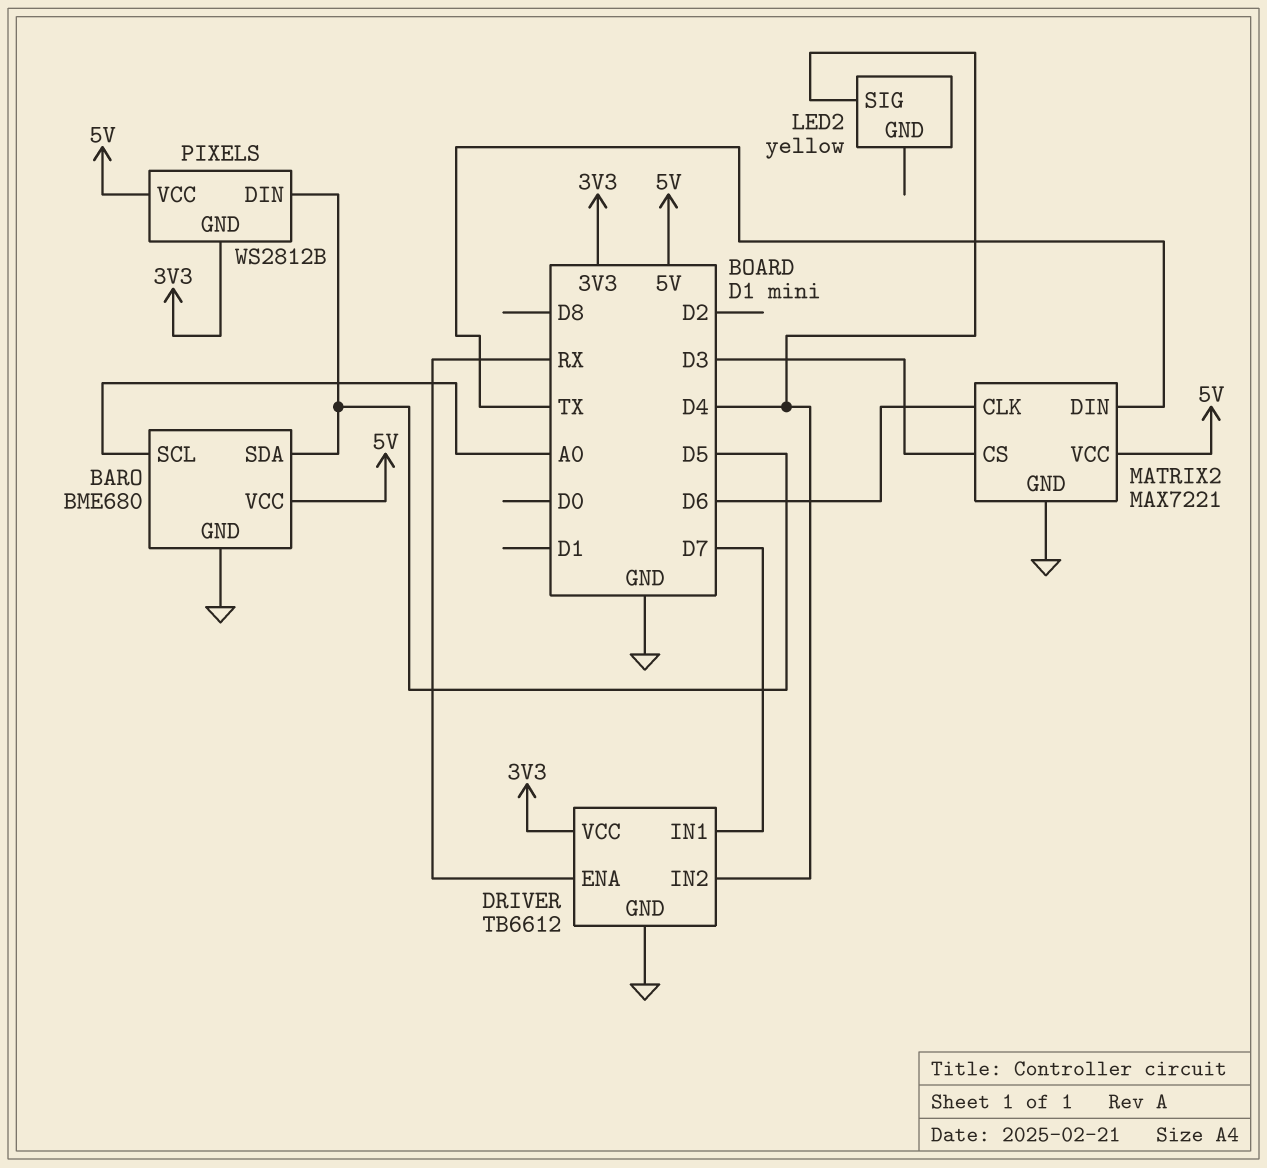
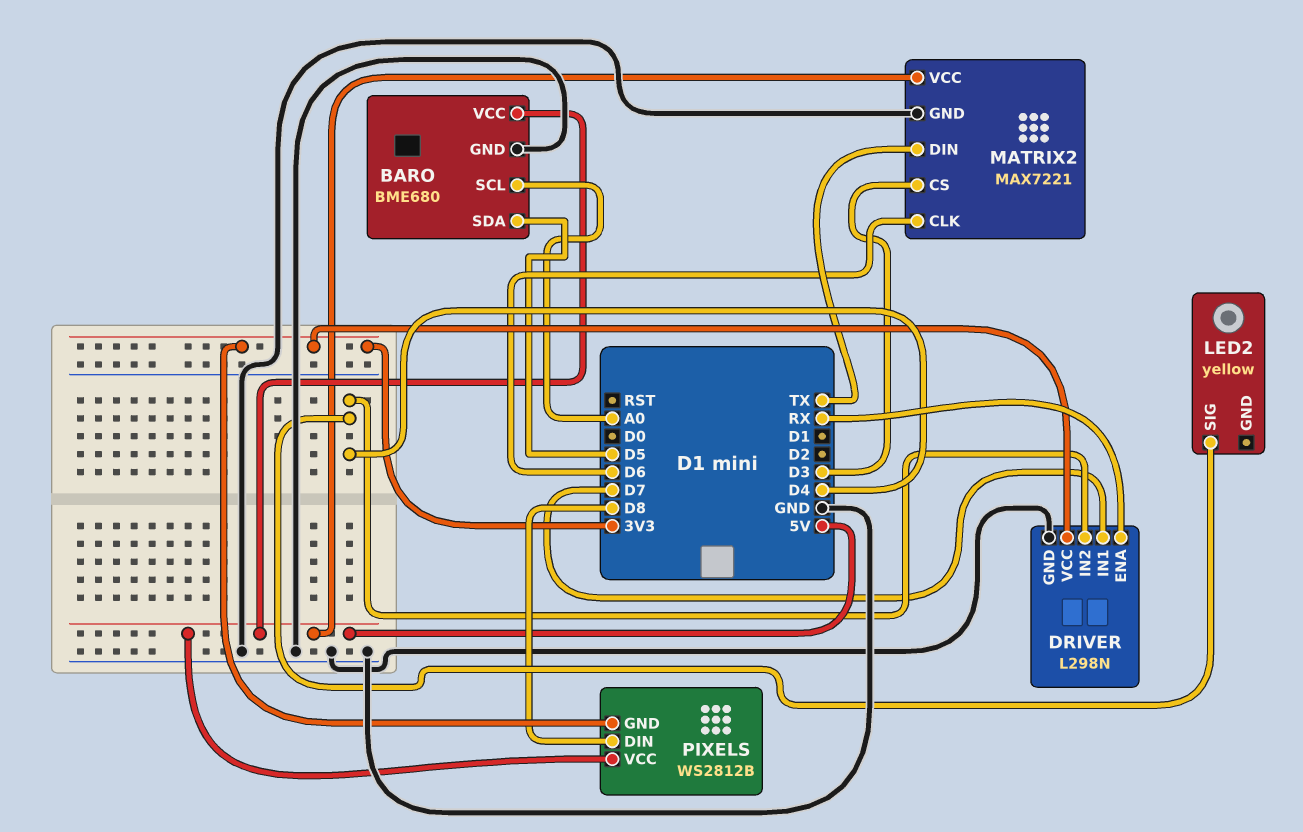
DRIVER: TB6612 -> L298N
PIXELS pin DIN: D5 -> D8

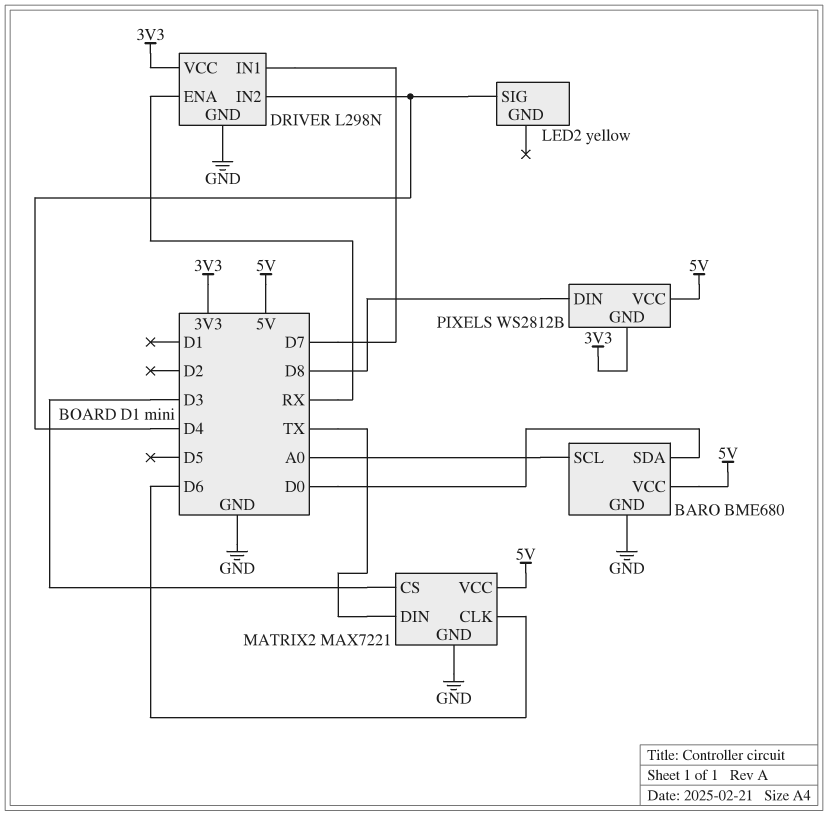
BARO pin SDA: D5 -> D0

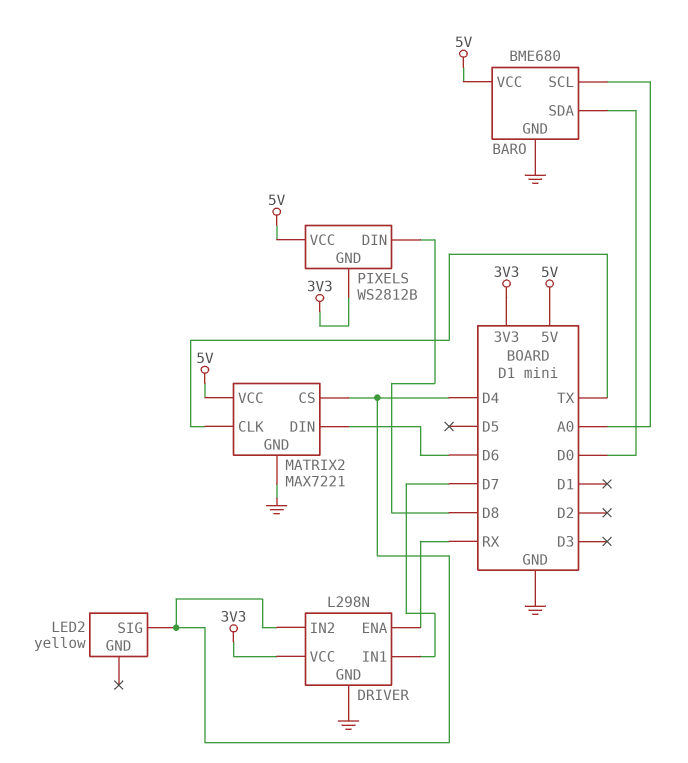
MATRIX2 pin CLK: D6 -> TX
MATRIX2 pin CS: D3 -> D4
MATRIX2 pin DIN: TX -> D6

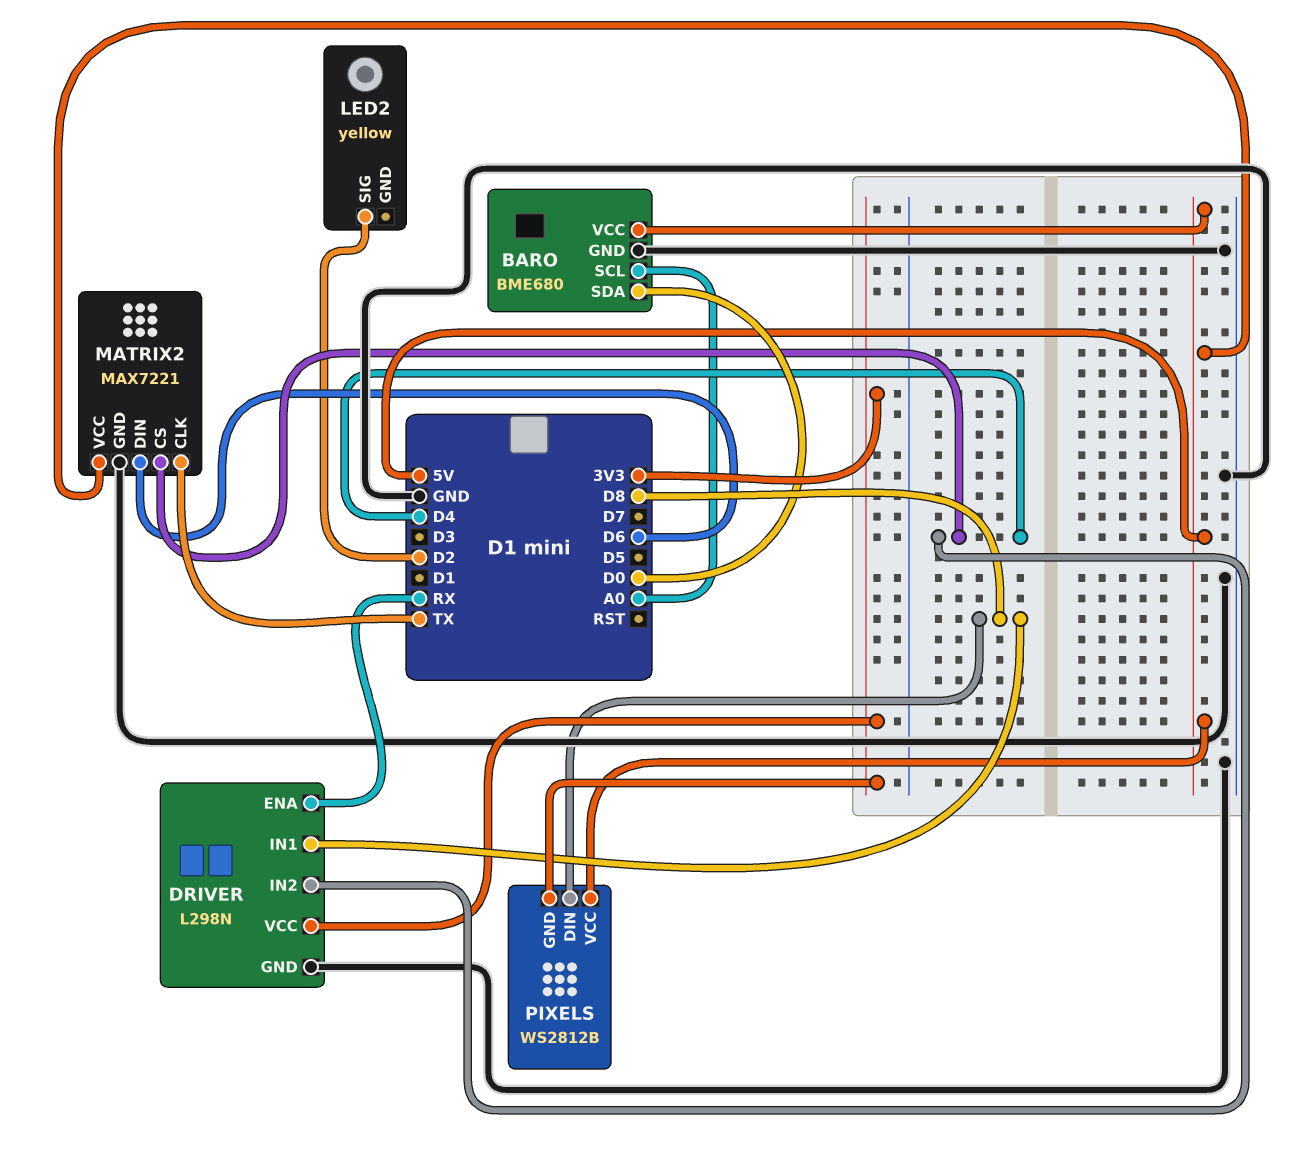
DRIVER pin IN1: D7 -> D8
LED2 pin SIG: D4 -> D2

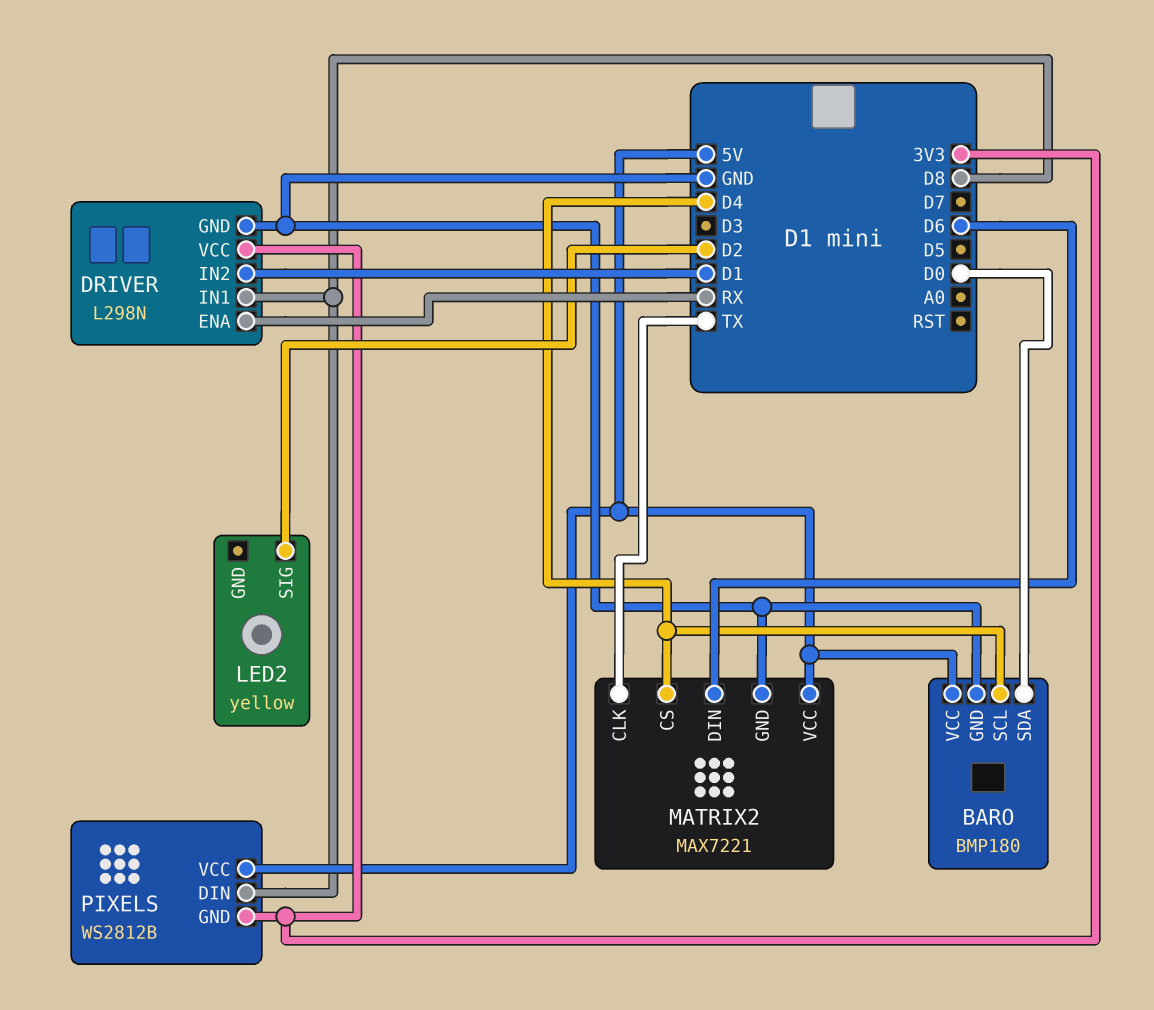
BARO: BME680 -> BMP180
BARO pin SCL: A0 -> D4
DRIVER pin IN2: D4 -> D1

